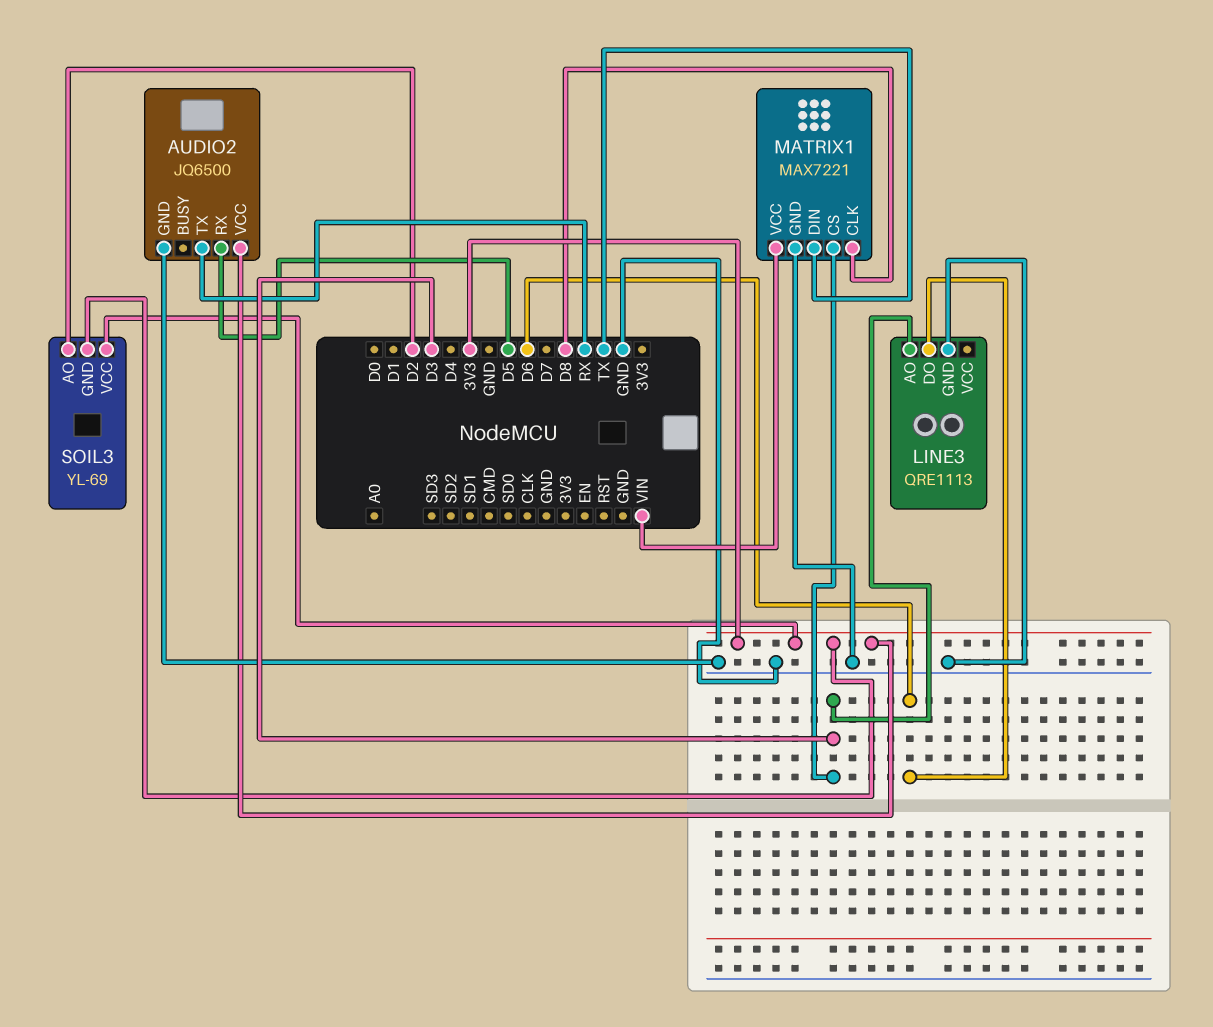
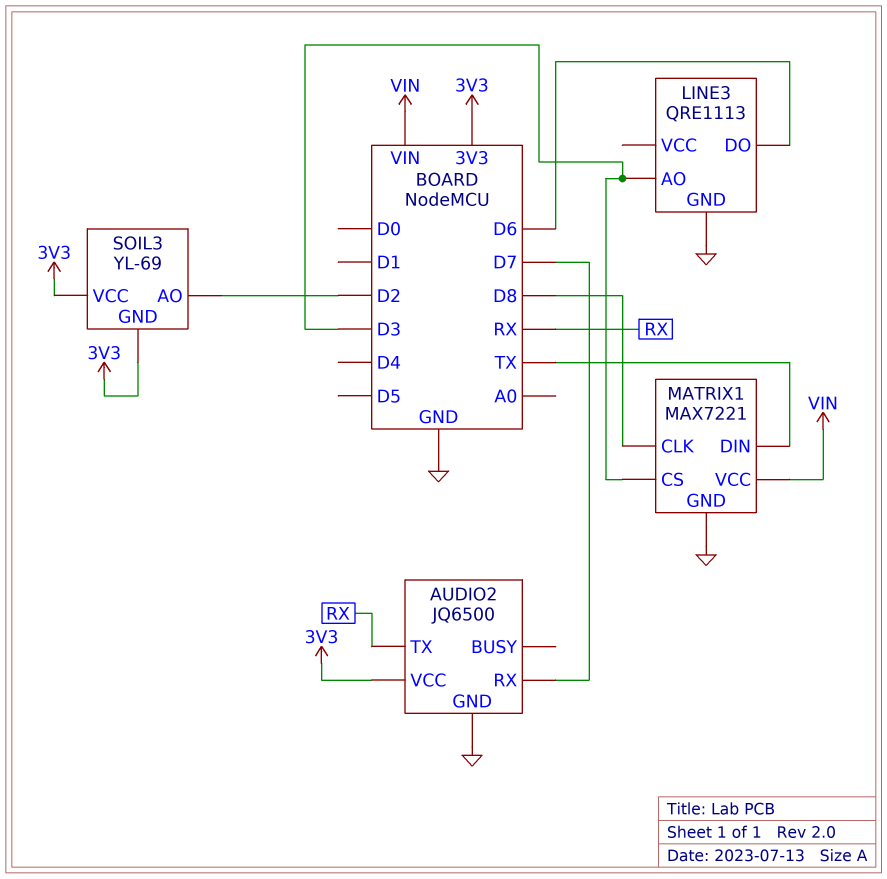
AUDIO2 pin RX: D5 -> D7

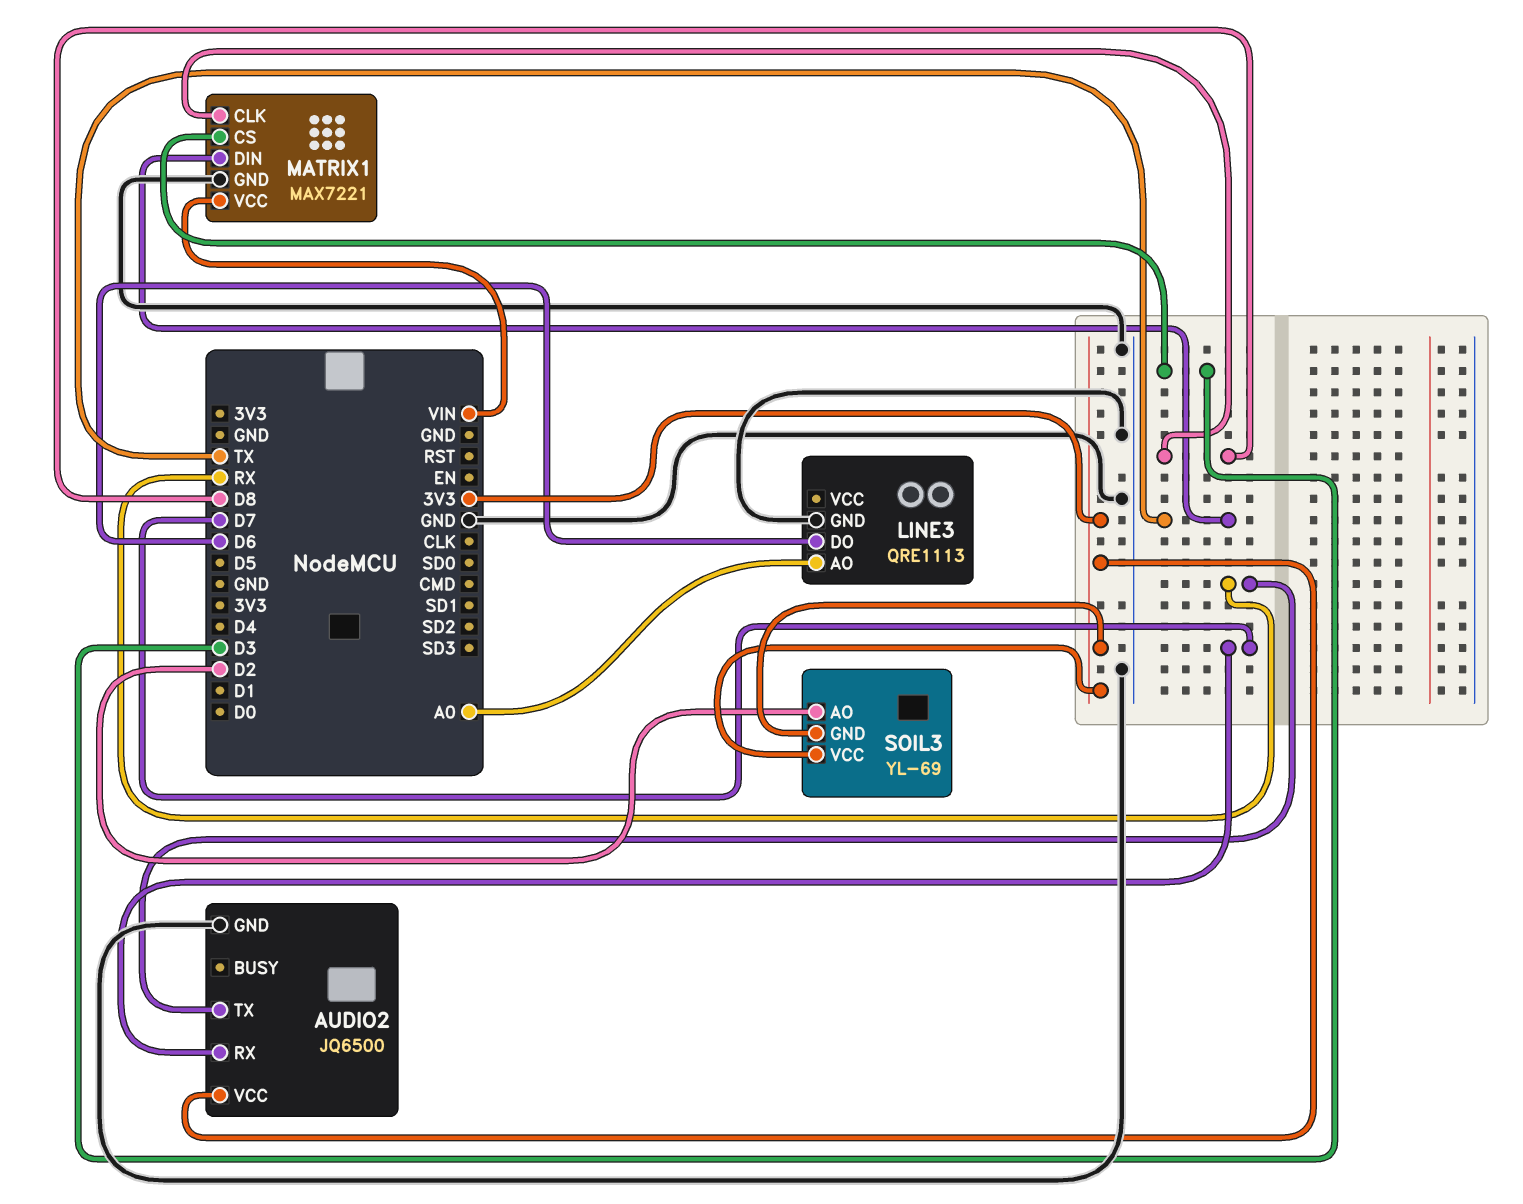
LINE3 pin AO: D3 -> A0

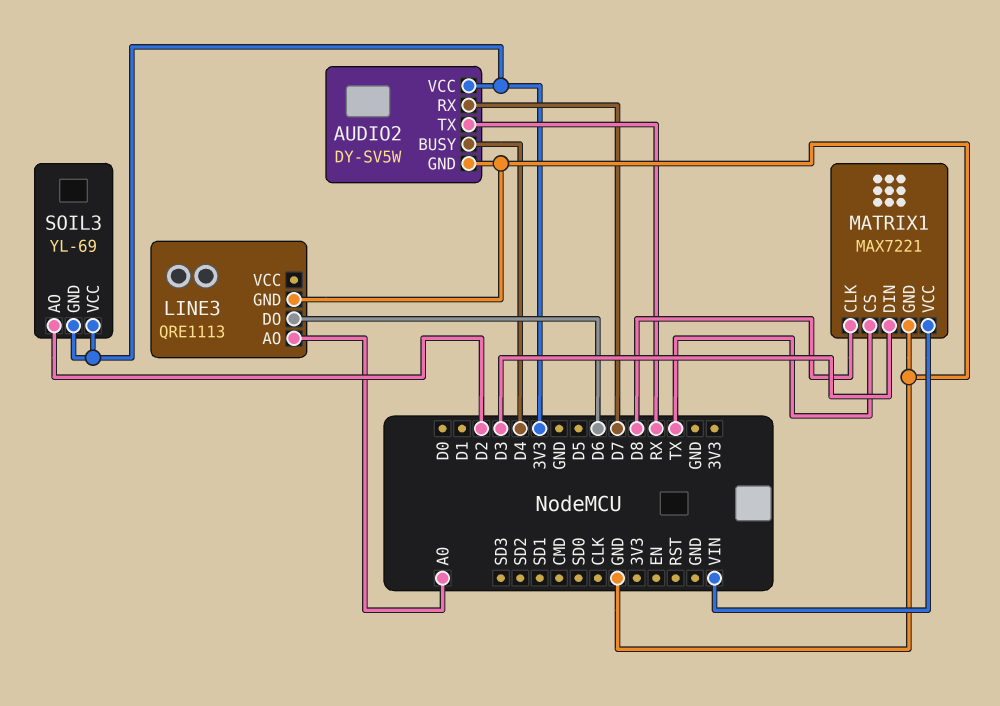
AUDIO2: JQ6500 -> DY-SV5W
AUDIO2 pin BUSY: none -> D4
MATRIX1 pin CS: D3 -> TX
MATRIX1 pin DIN: TX -> D3

